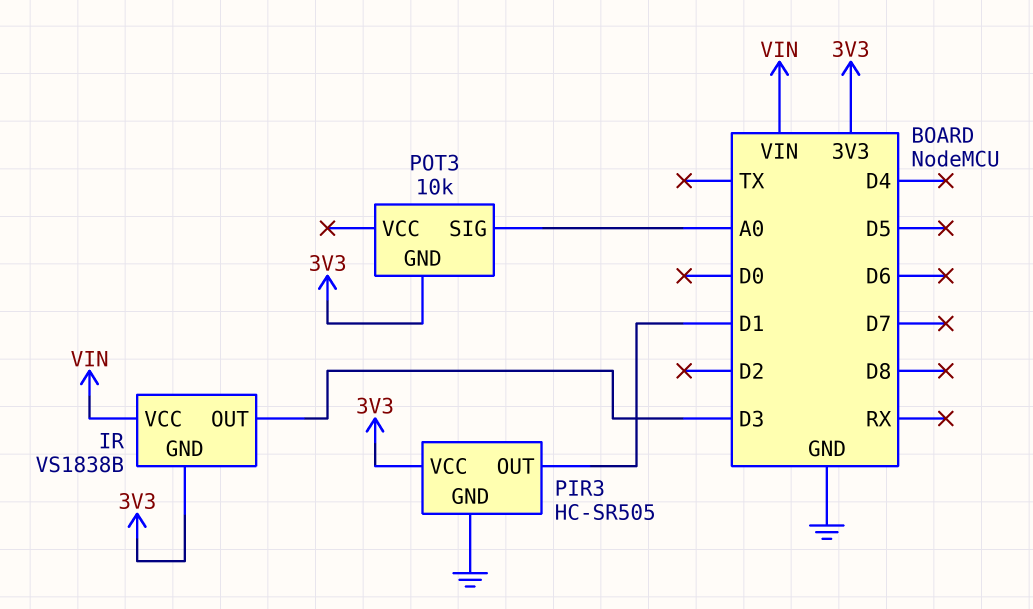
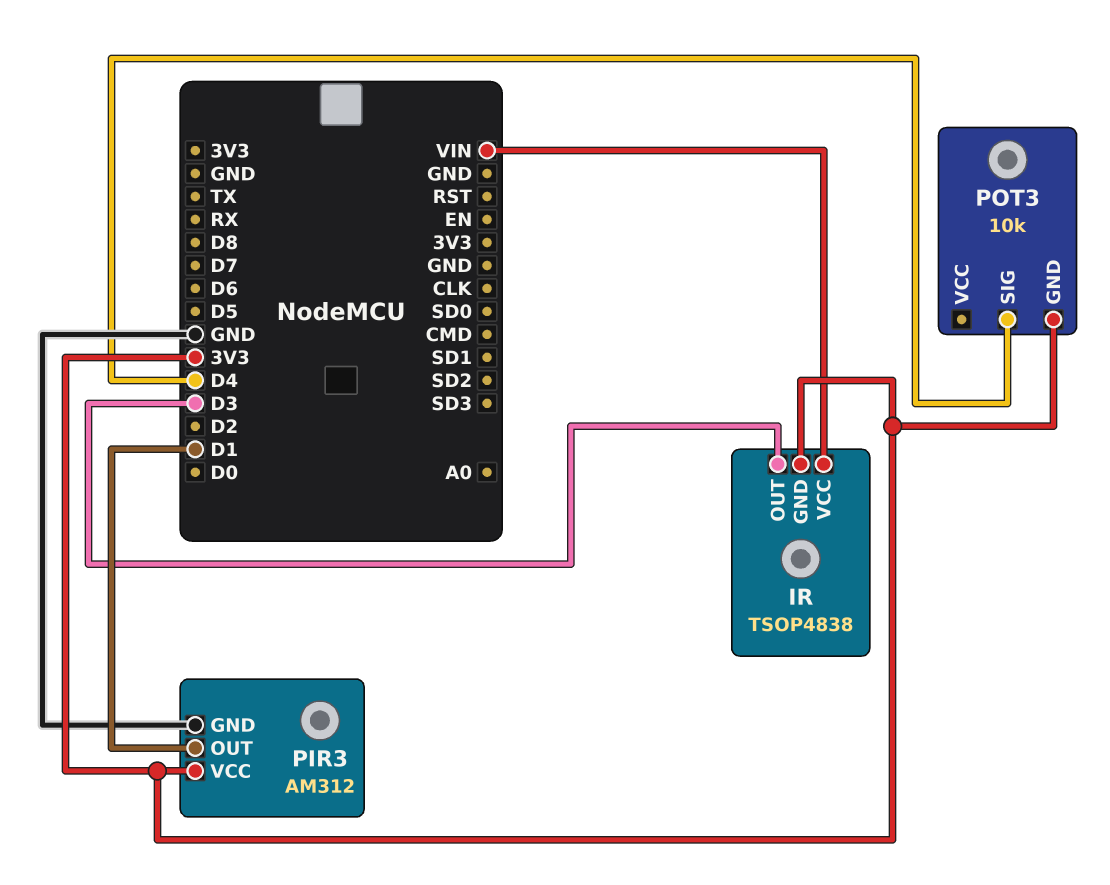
IR: VS1838B -> TSOP4838
PIR3: HC-SR505 -> AM312
POT3 pin SIG: A0 -> D4

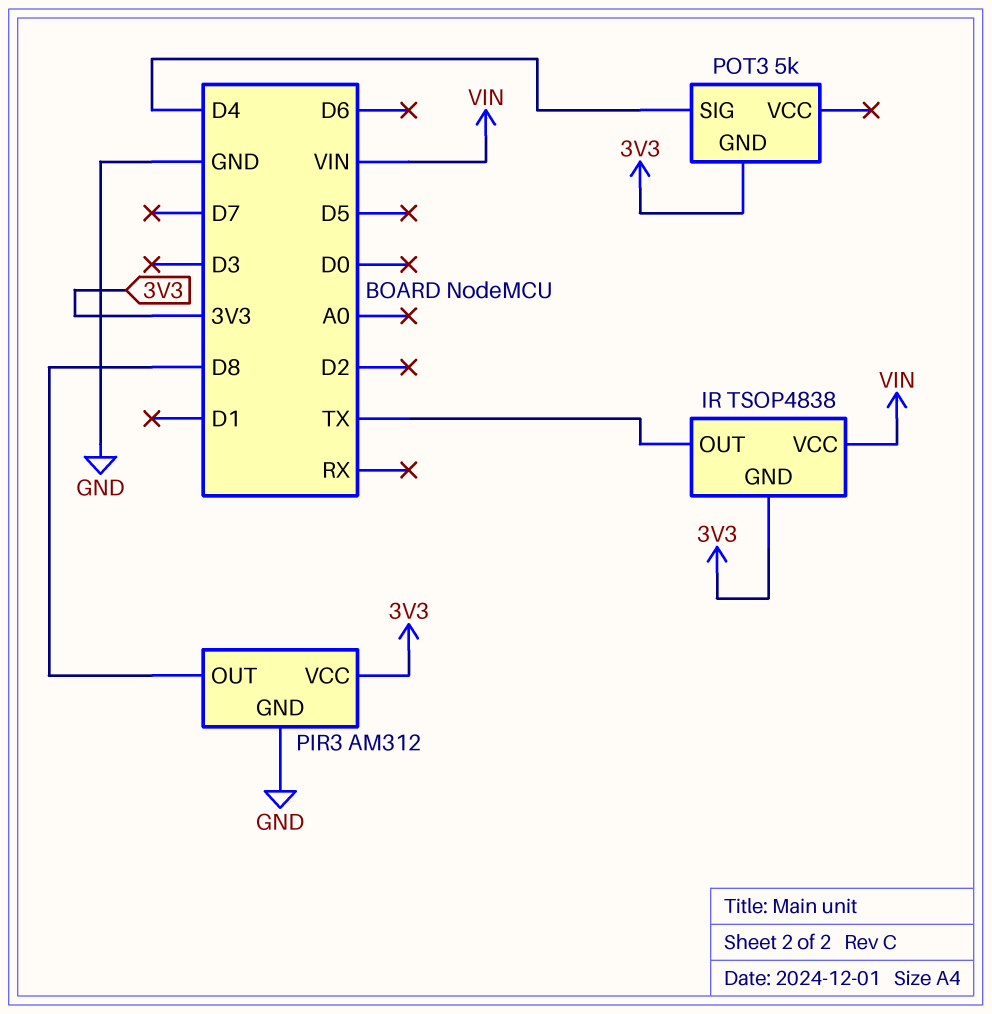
IR pin OUT: D3 -> TX
PIR3 pin OUT: D1 -> D8
POT3: 10k -> 5k

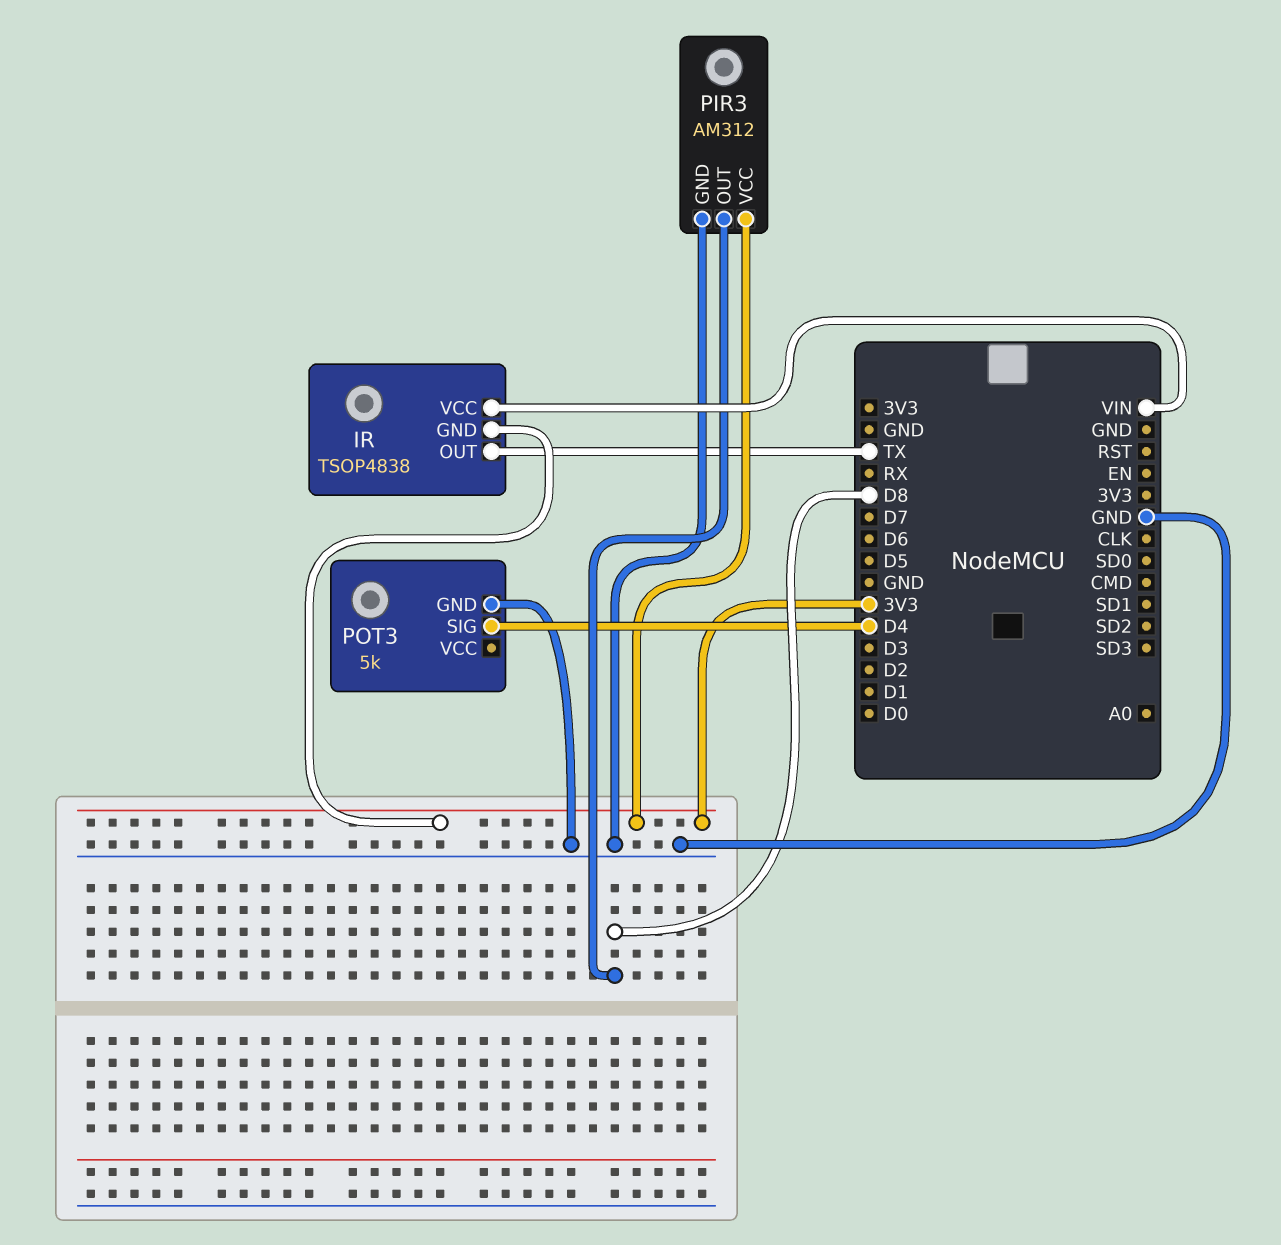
POT3 pin GND: 3V3 -> GND

